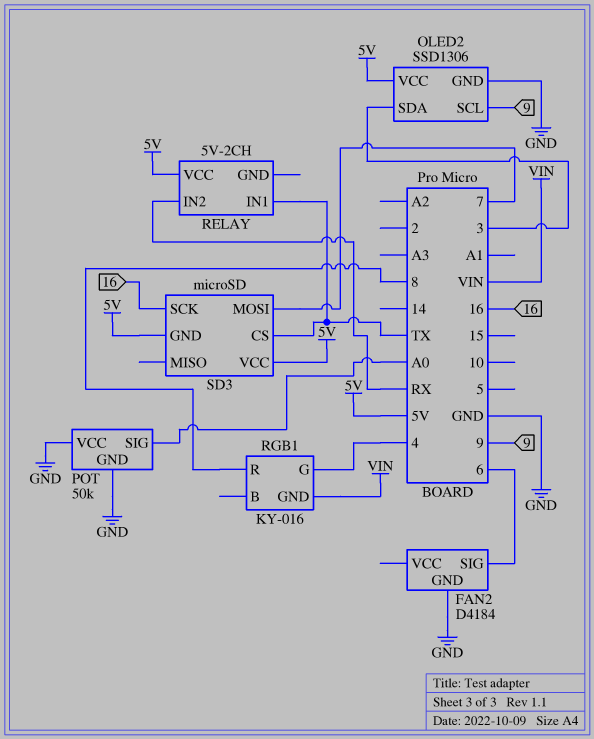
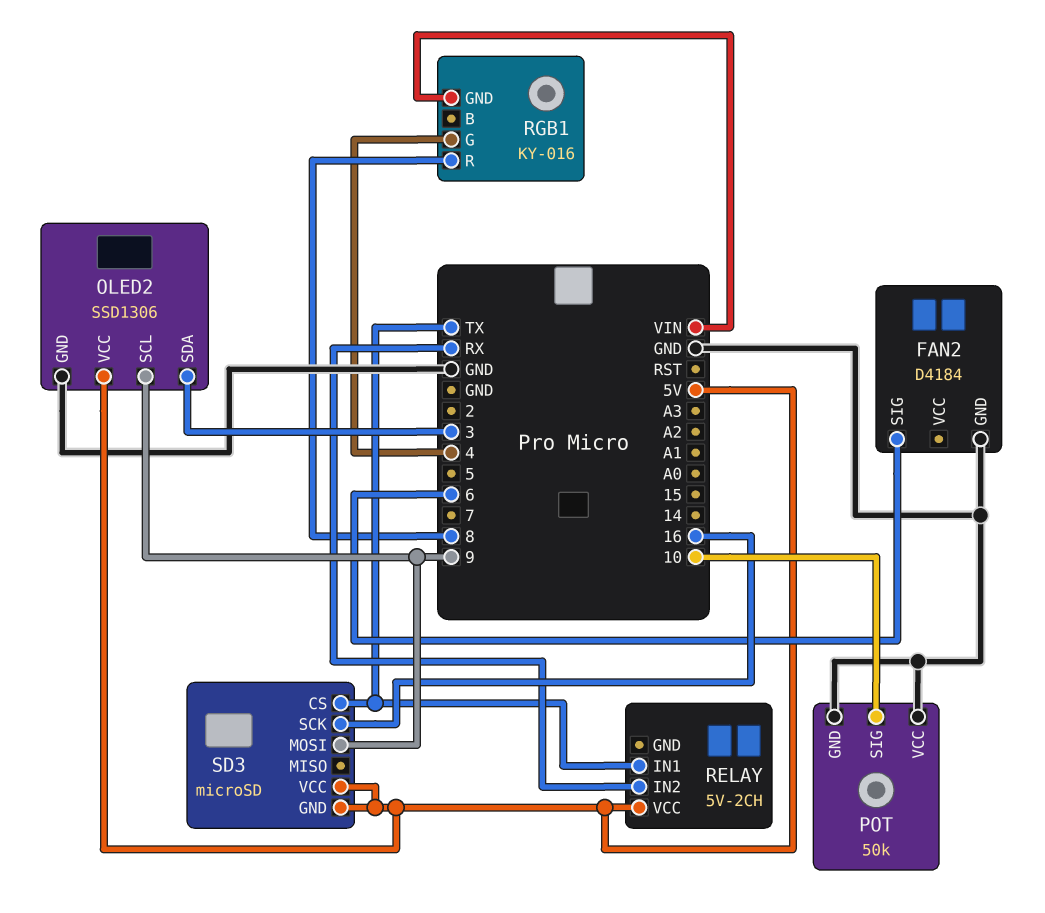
POT pin SIG: A0 -> 10
SD3 pin MOSI: 7 -> 9

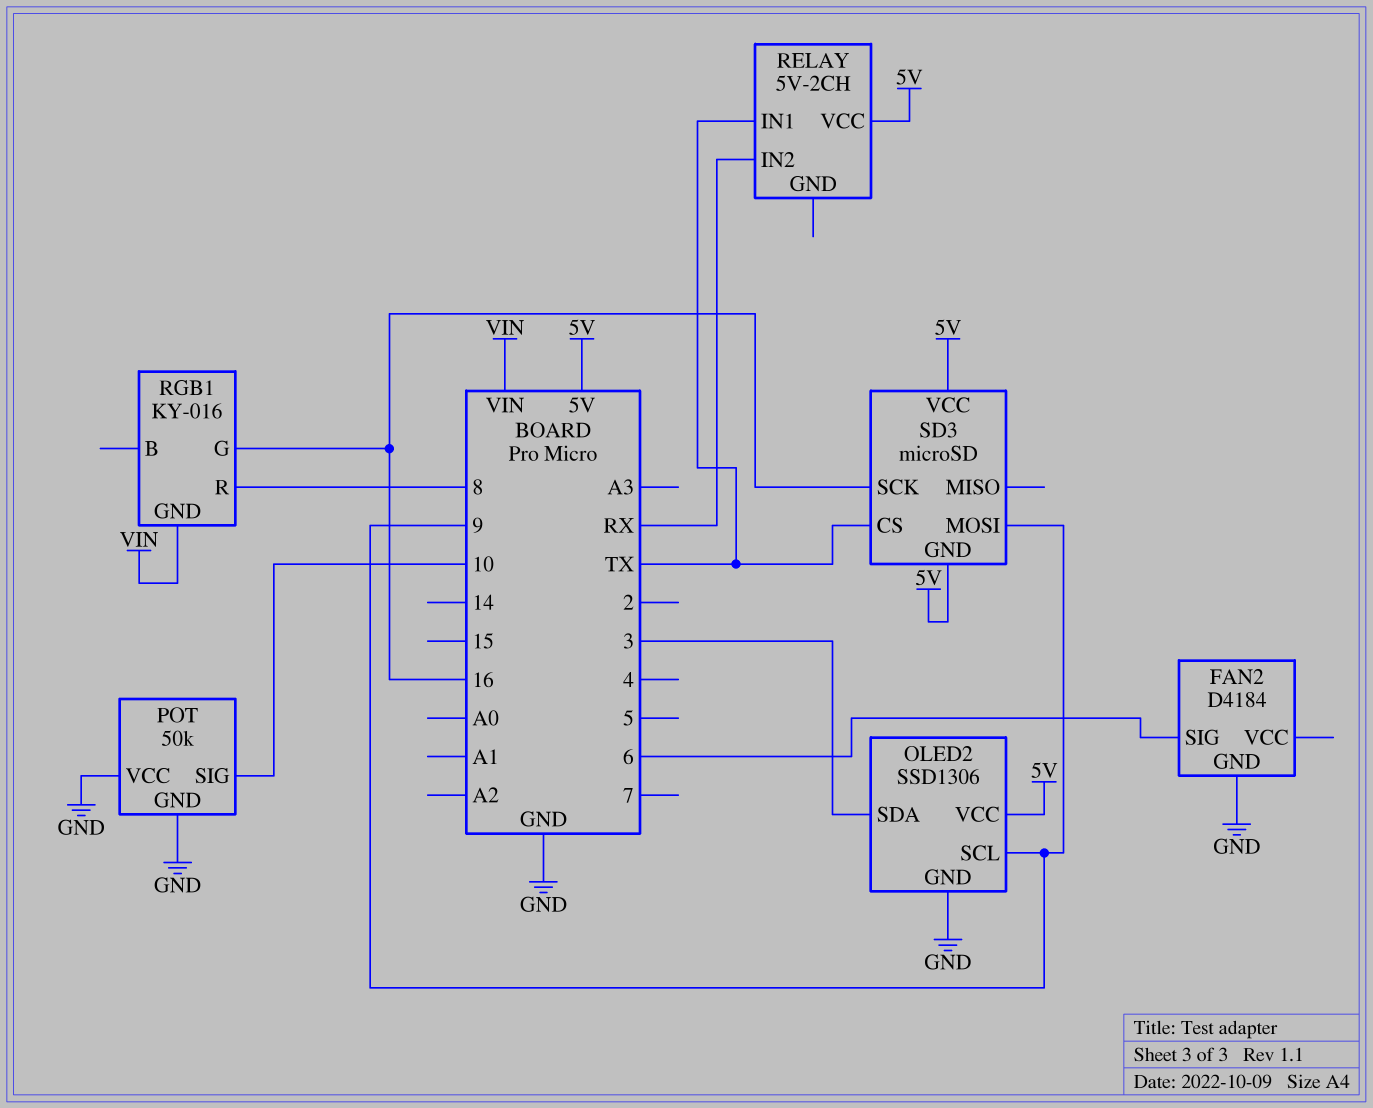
RGB1 pin G: 4 -> 16

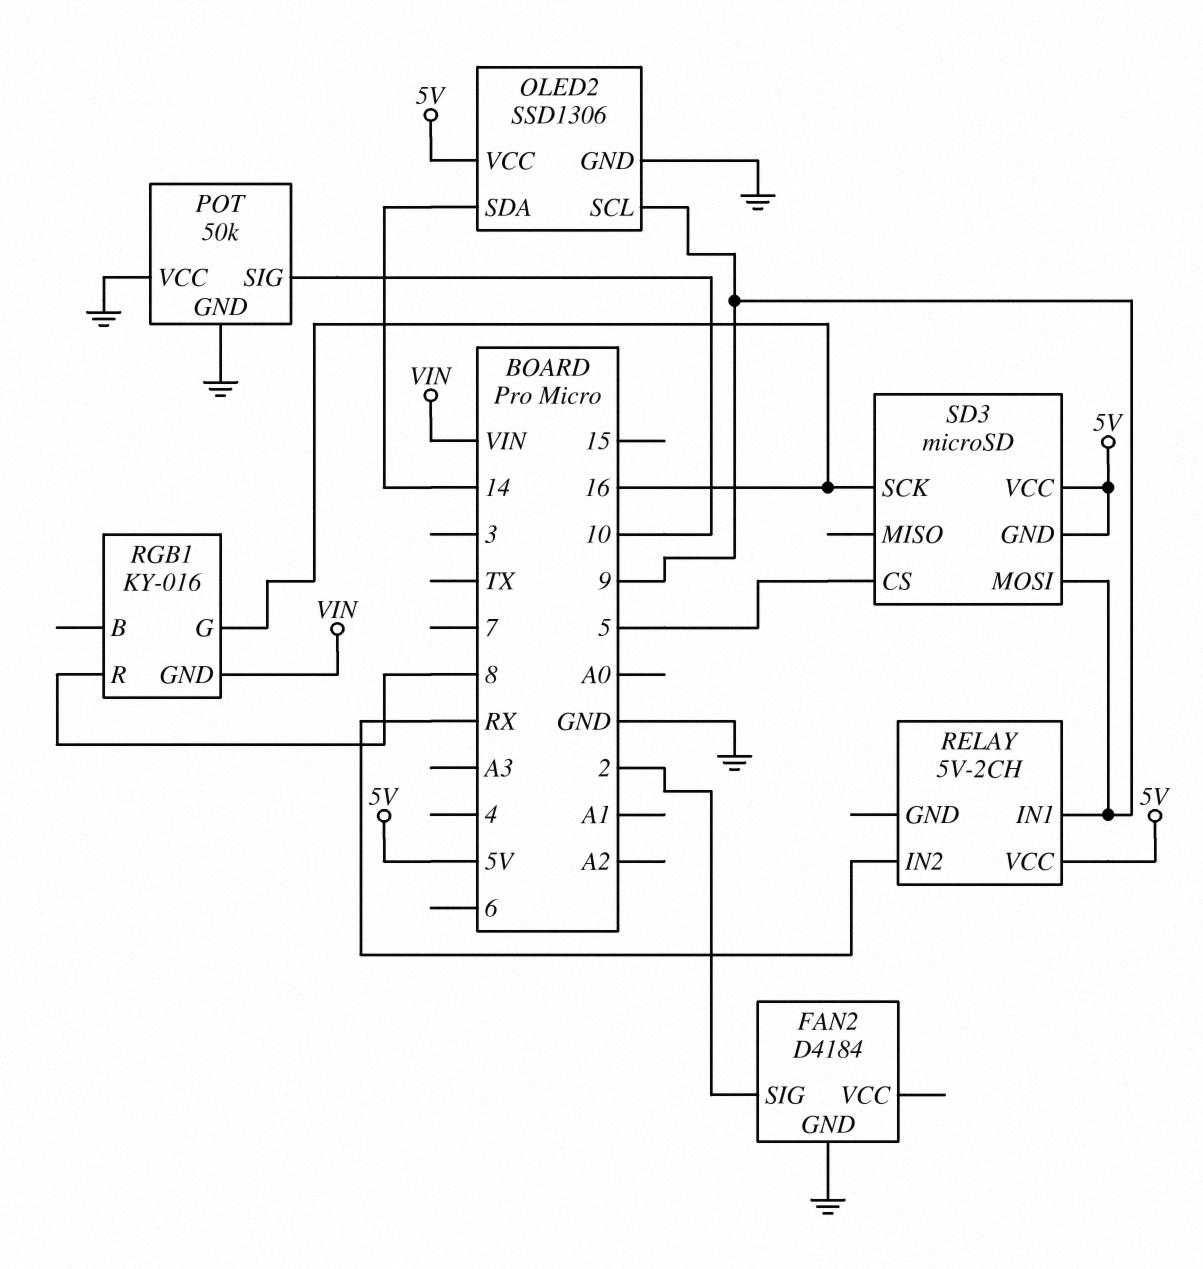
FAN2 pin SIG: 6 -> 2
OLED2 pin SDA: 3 -> 14
RELAY pin IN1: TX -> 9
SD3 pin CS: TX -> 5

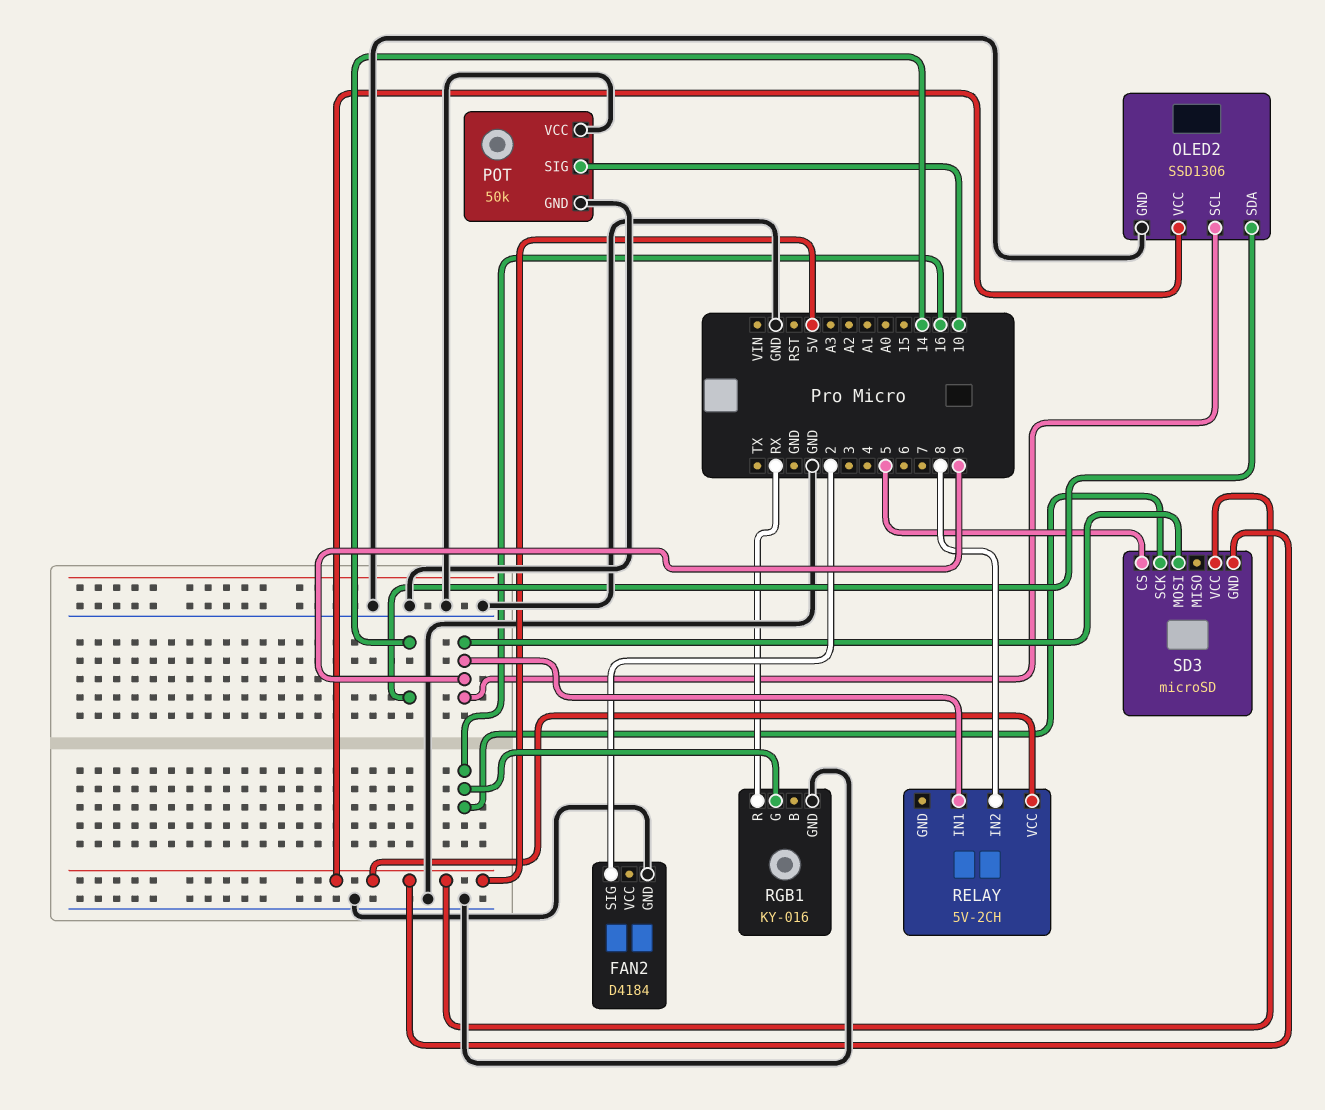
RELAY pin IN2: RX -> 8
RGB1 pin GND: VIN -> GND
RGB1 pin R: 8 -> RX

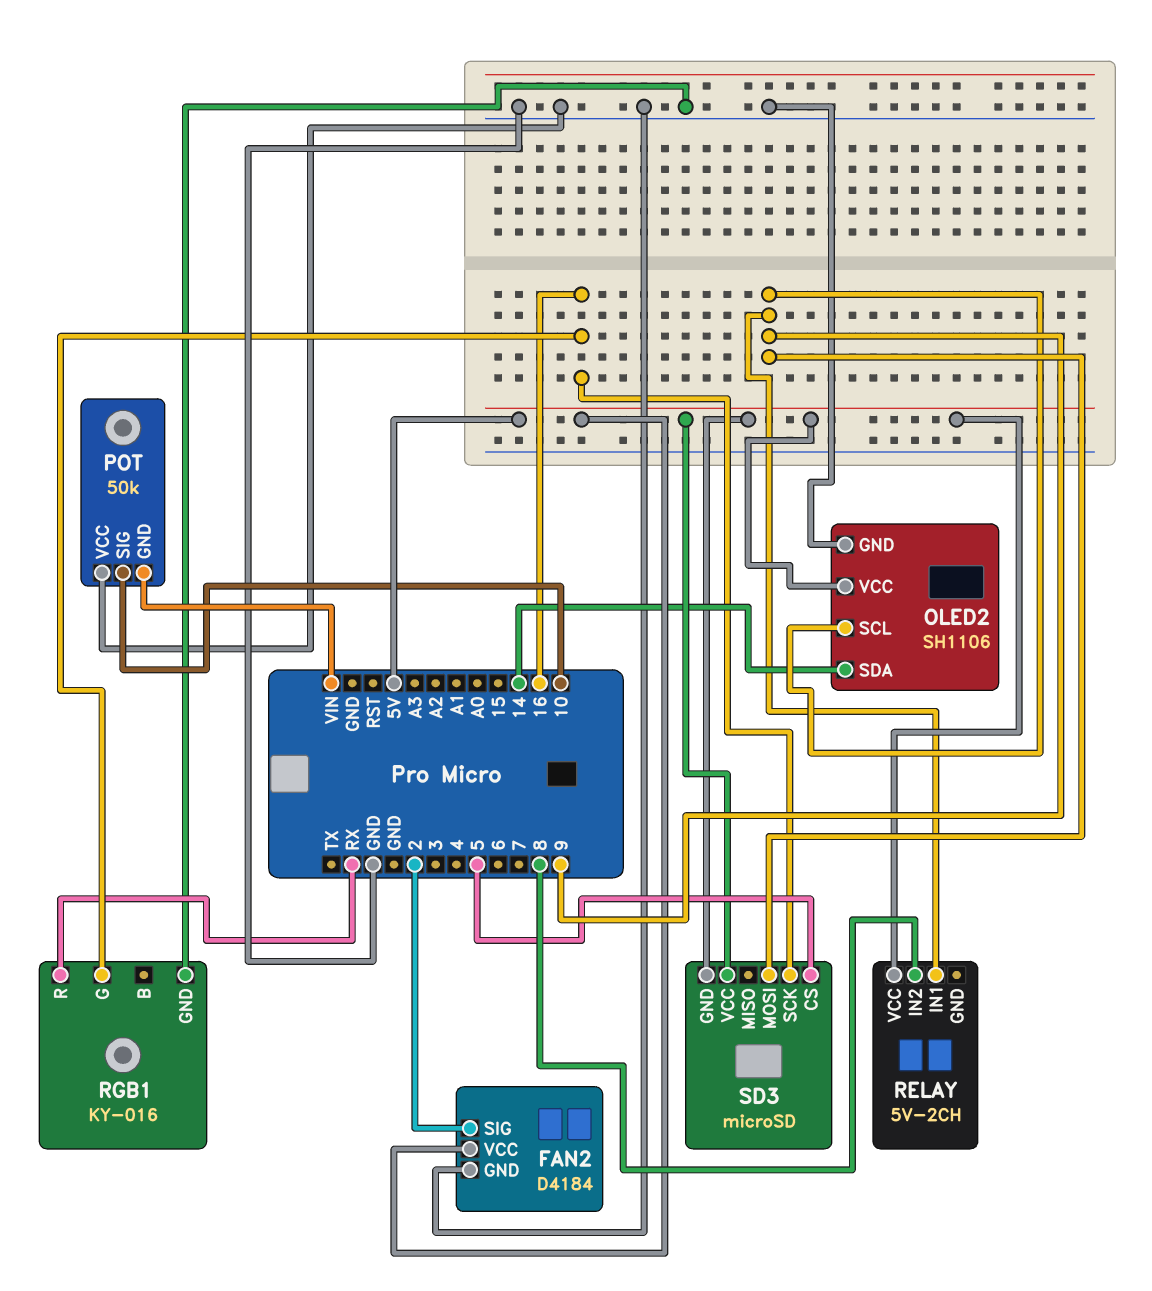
FAN2 pin VCC: none -> 5V
OLED2: SSD1306 -> SH1106
POT pin GND: GND -> VIN

